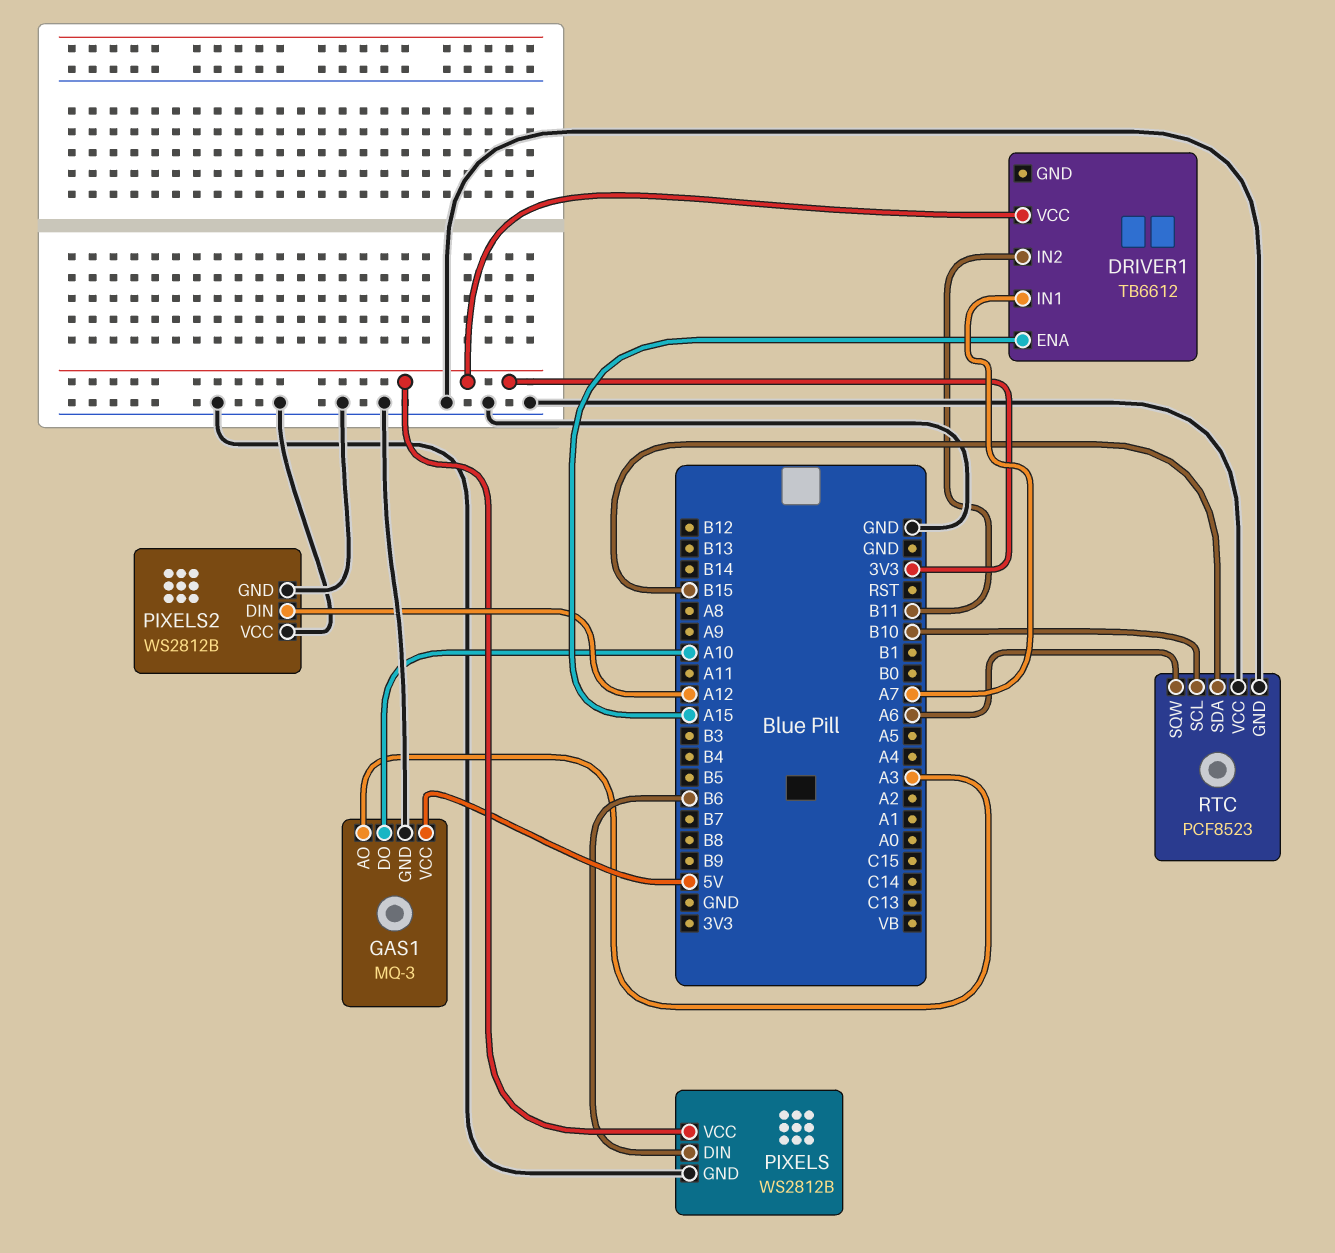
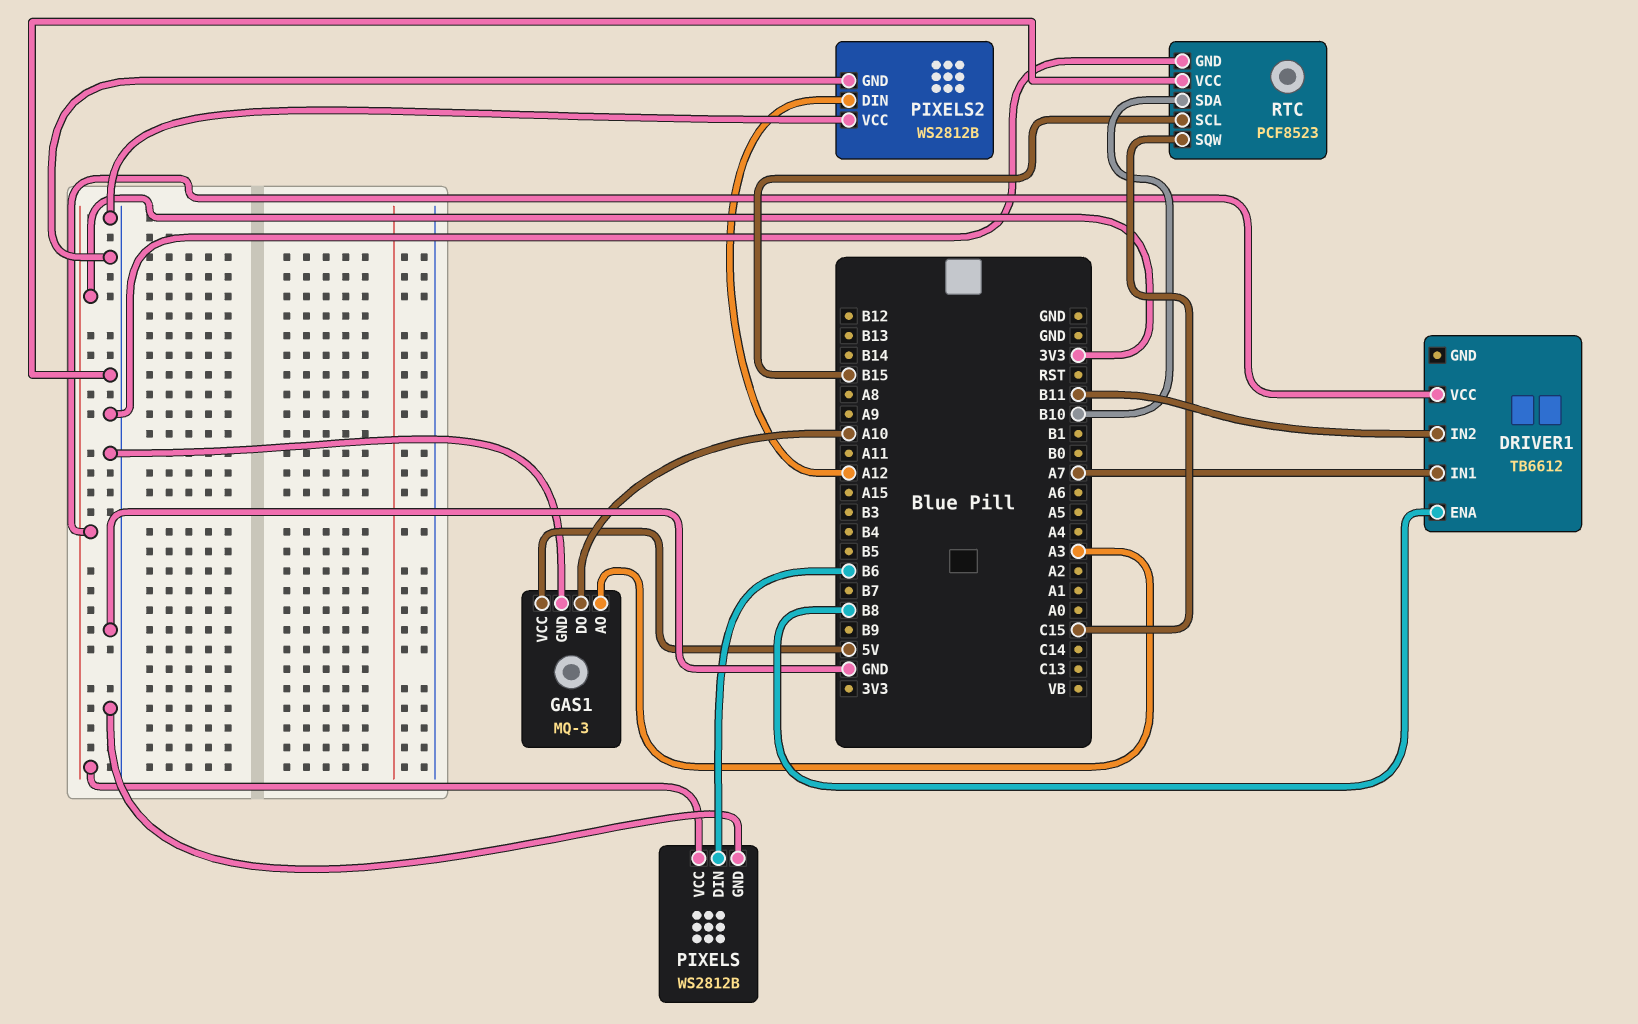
DRIVER1 pin ENA: A15 -> B8
RTC pin SCL: B10 -> B15
RTC pin SDA: B15 -> B10
RTC pin SQW: A6 -> C15

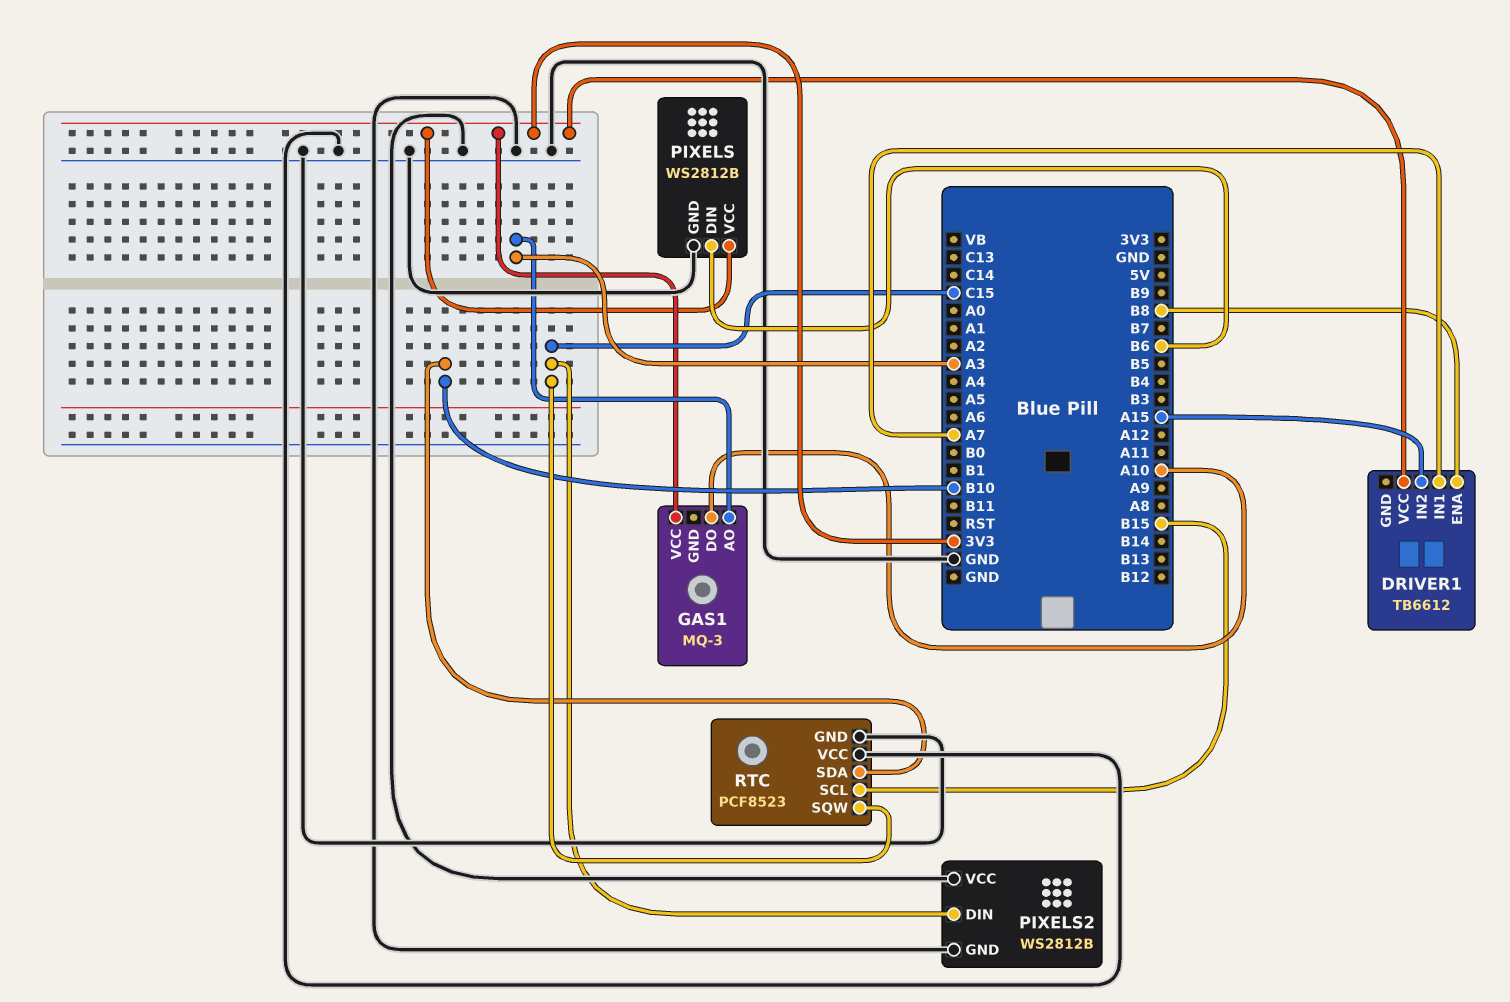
DRIVER1 pin IN2: B11 -> A15
GAS1 pin GND: GND -> none
GAS1 pin VCC: 5V -> 3V3
PIXELS2 pin DIN: A12 -> C15

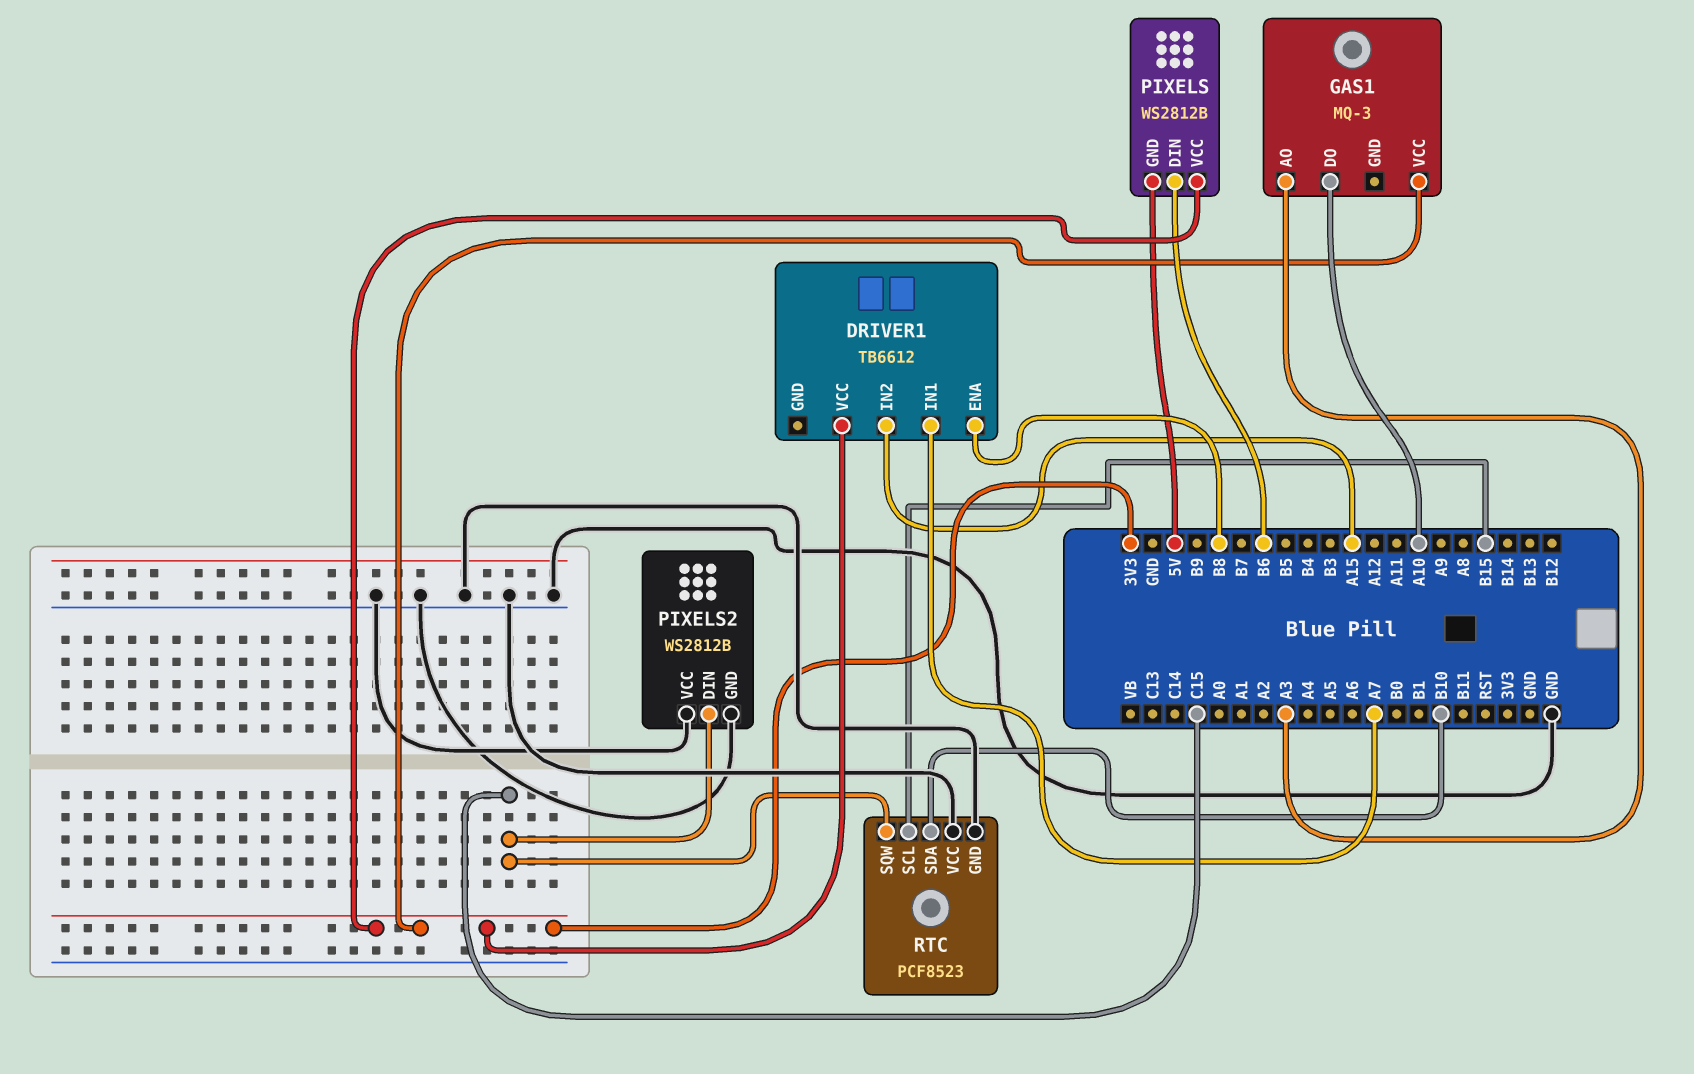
PIXELS pin GND: GND -> 5V

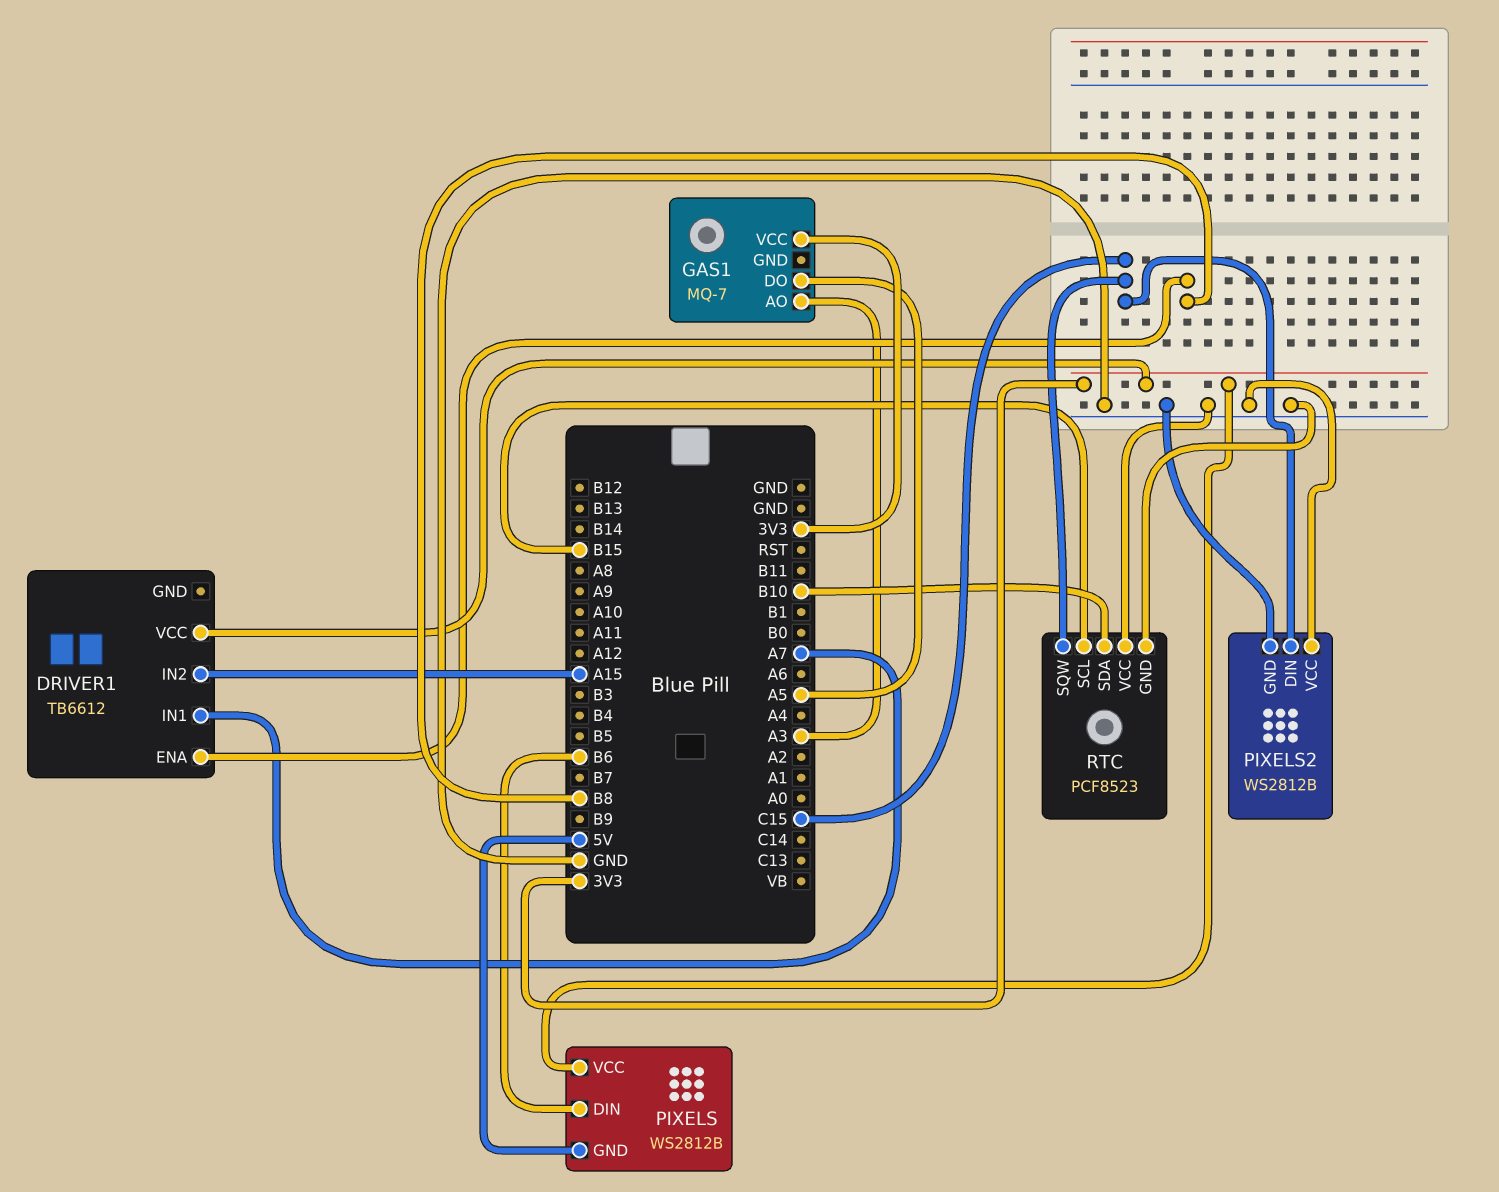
GAS1: MQ-3 -> MQ-7
GAS1 pin DO: A10 -> A5

